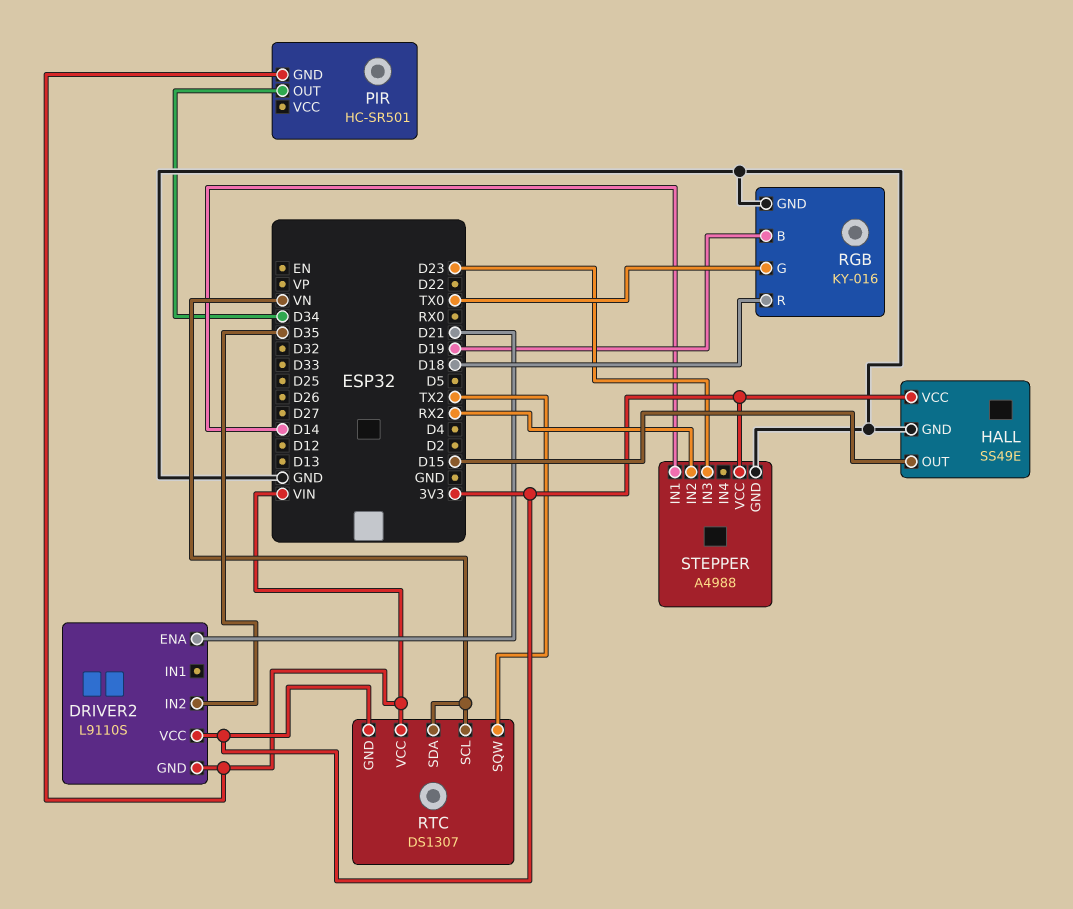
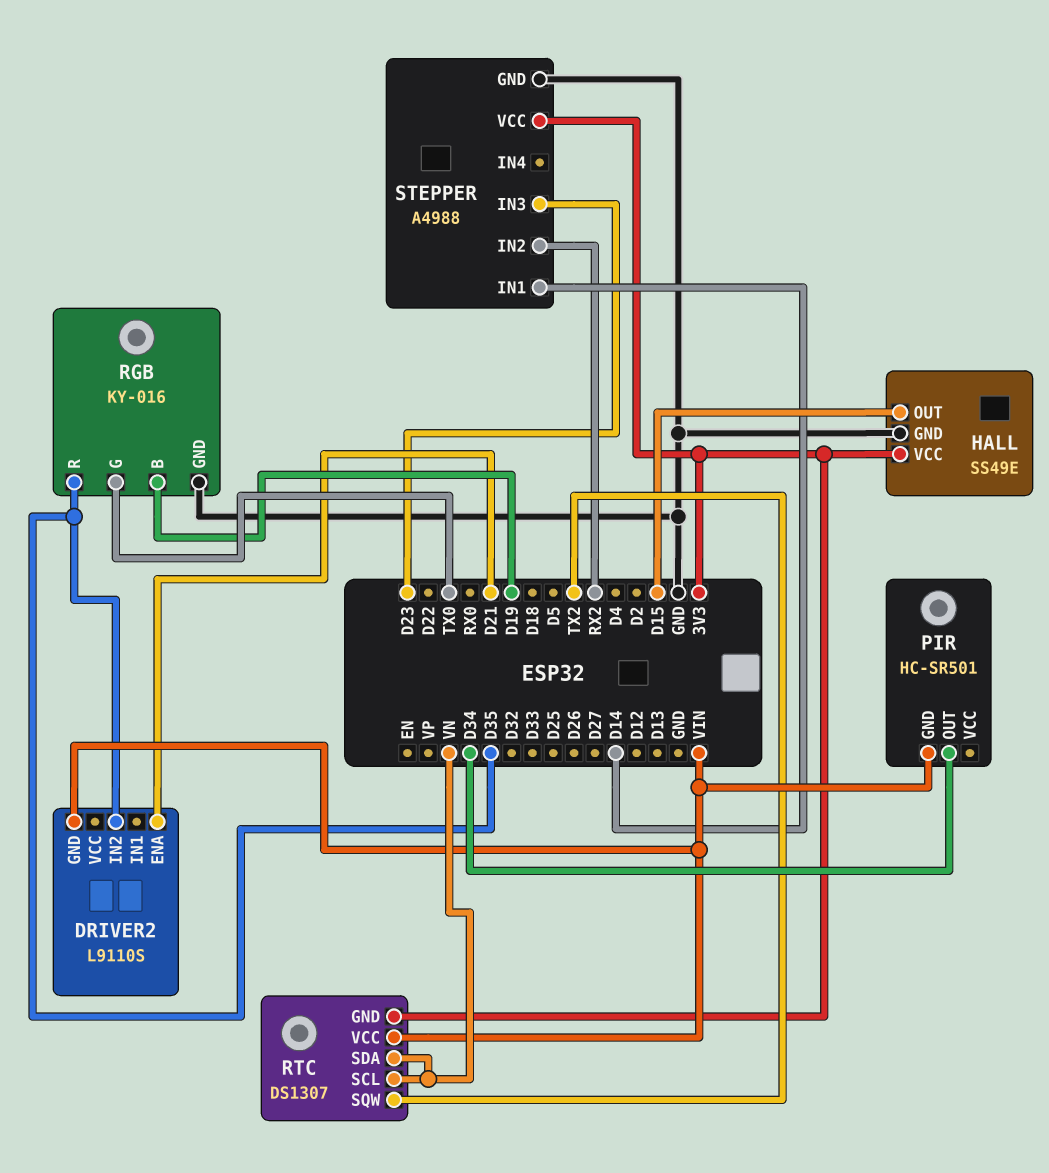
DRIVER2 pin VCC: 3V3 -> none
RGB pin R: D18 -> D35

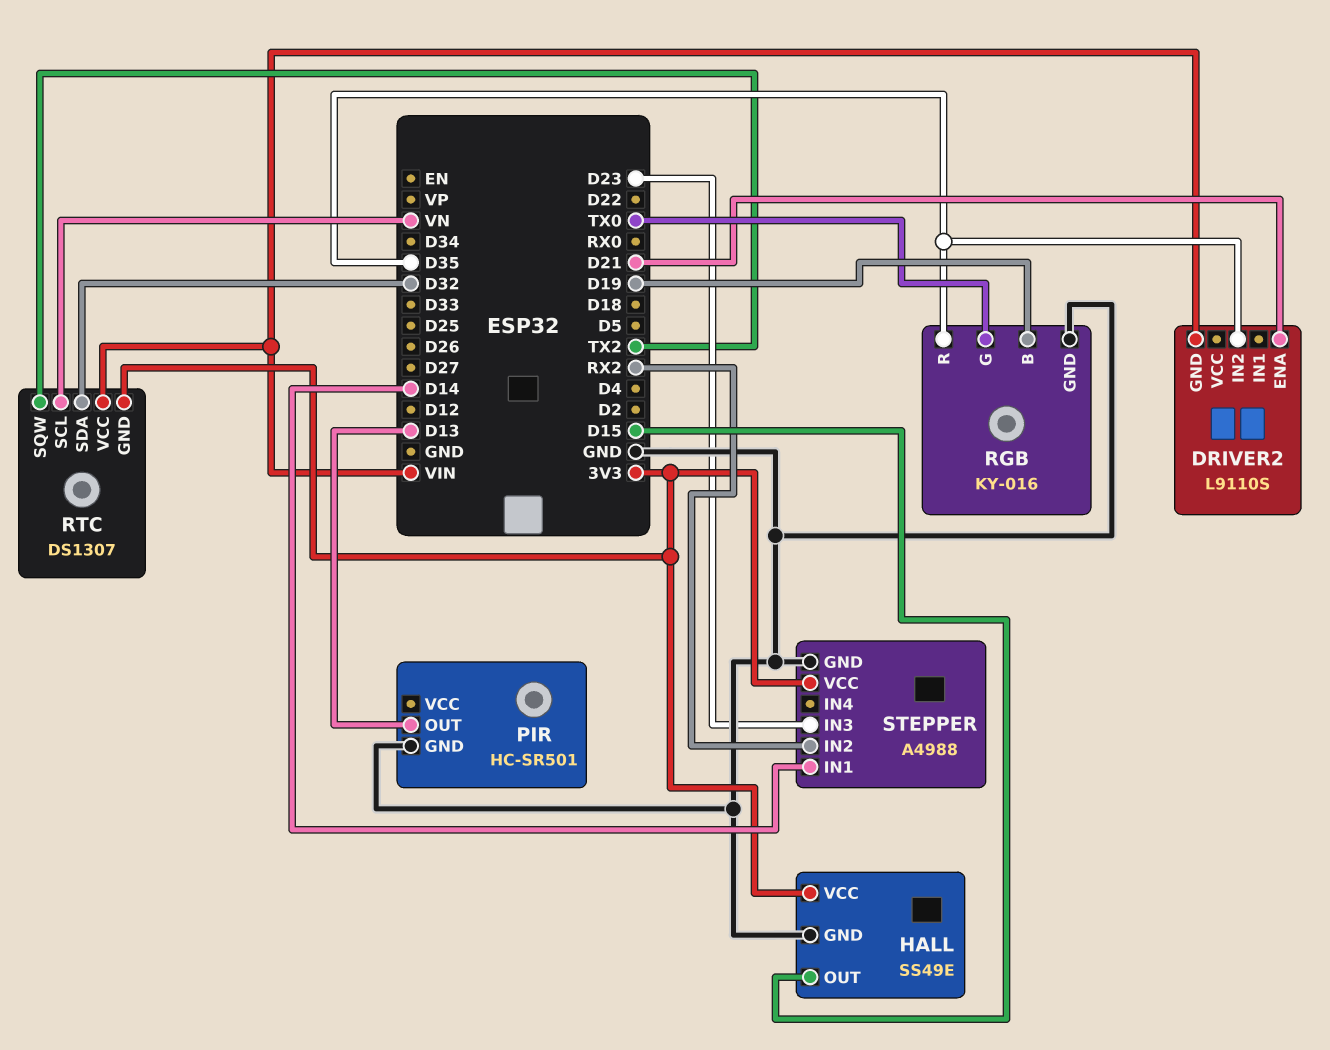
PIR pin GND: VIN -> GND
PIR pin OUT: D34 -> D13
RTC pin SDA: VN -> D32

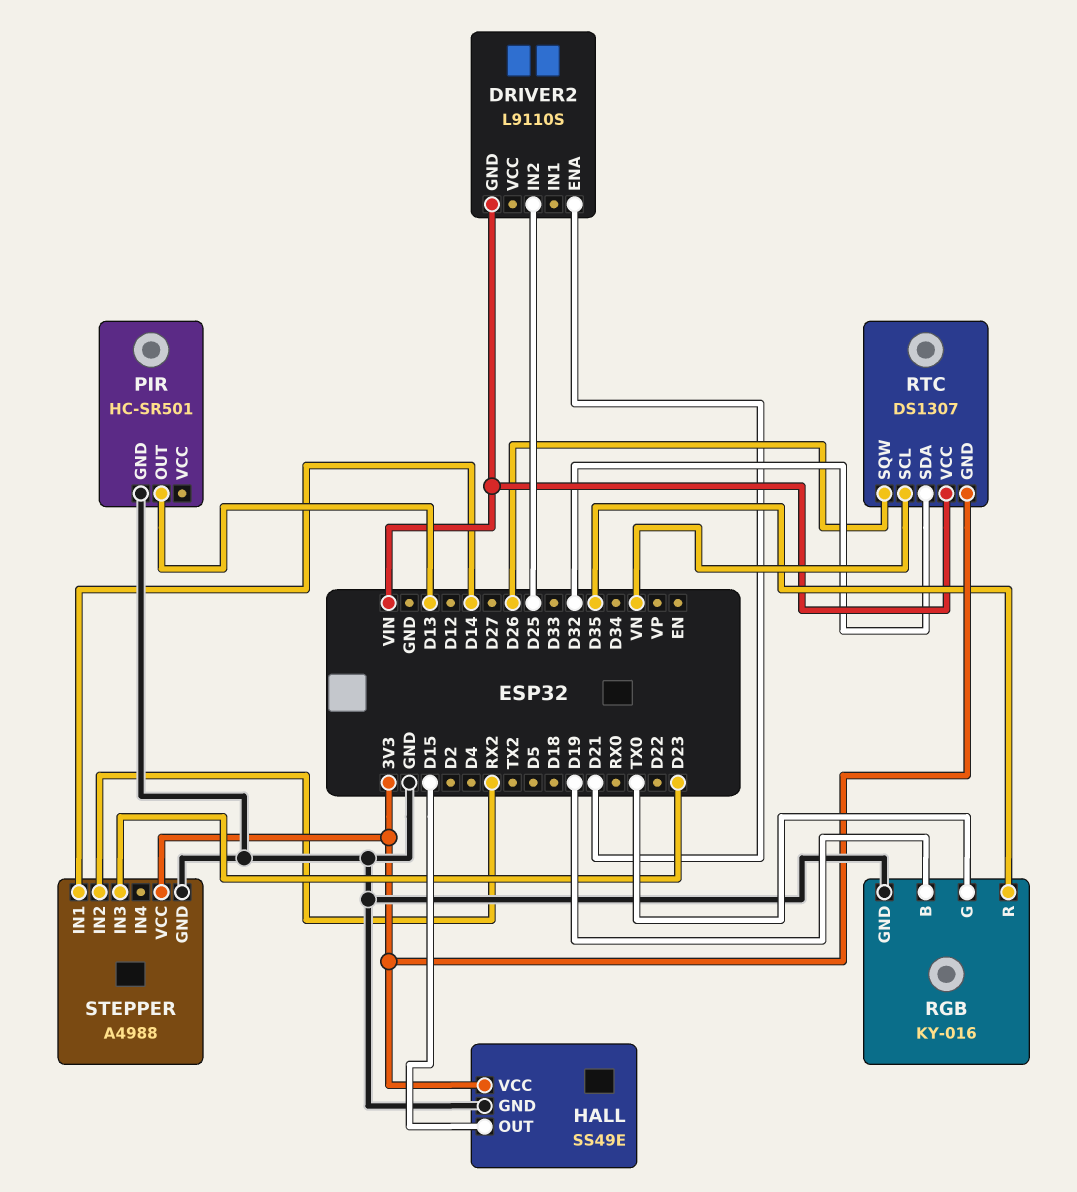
DRIVER2 pin IN2: D35 -> D25
RTC pin SQW: TX2 -> D26

